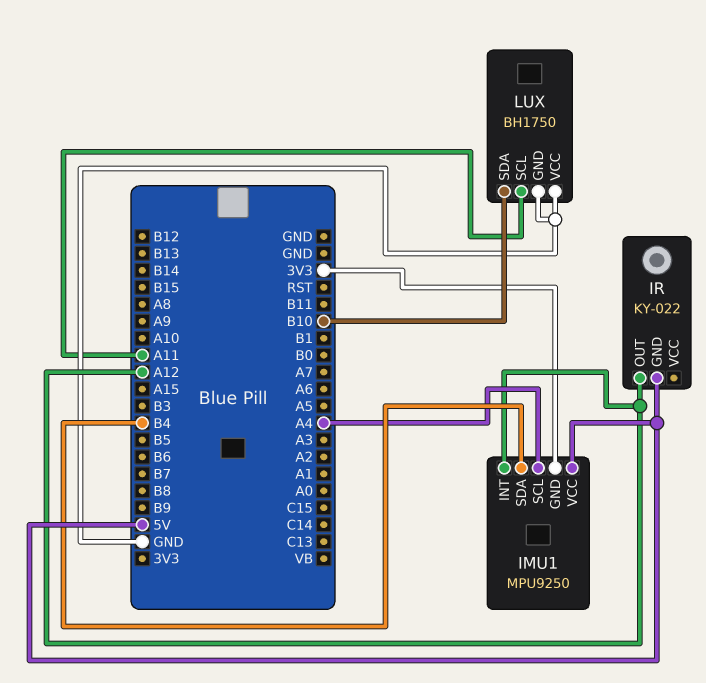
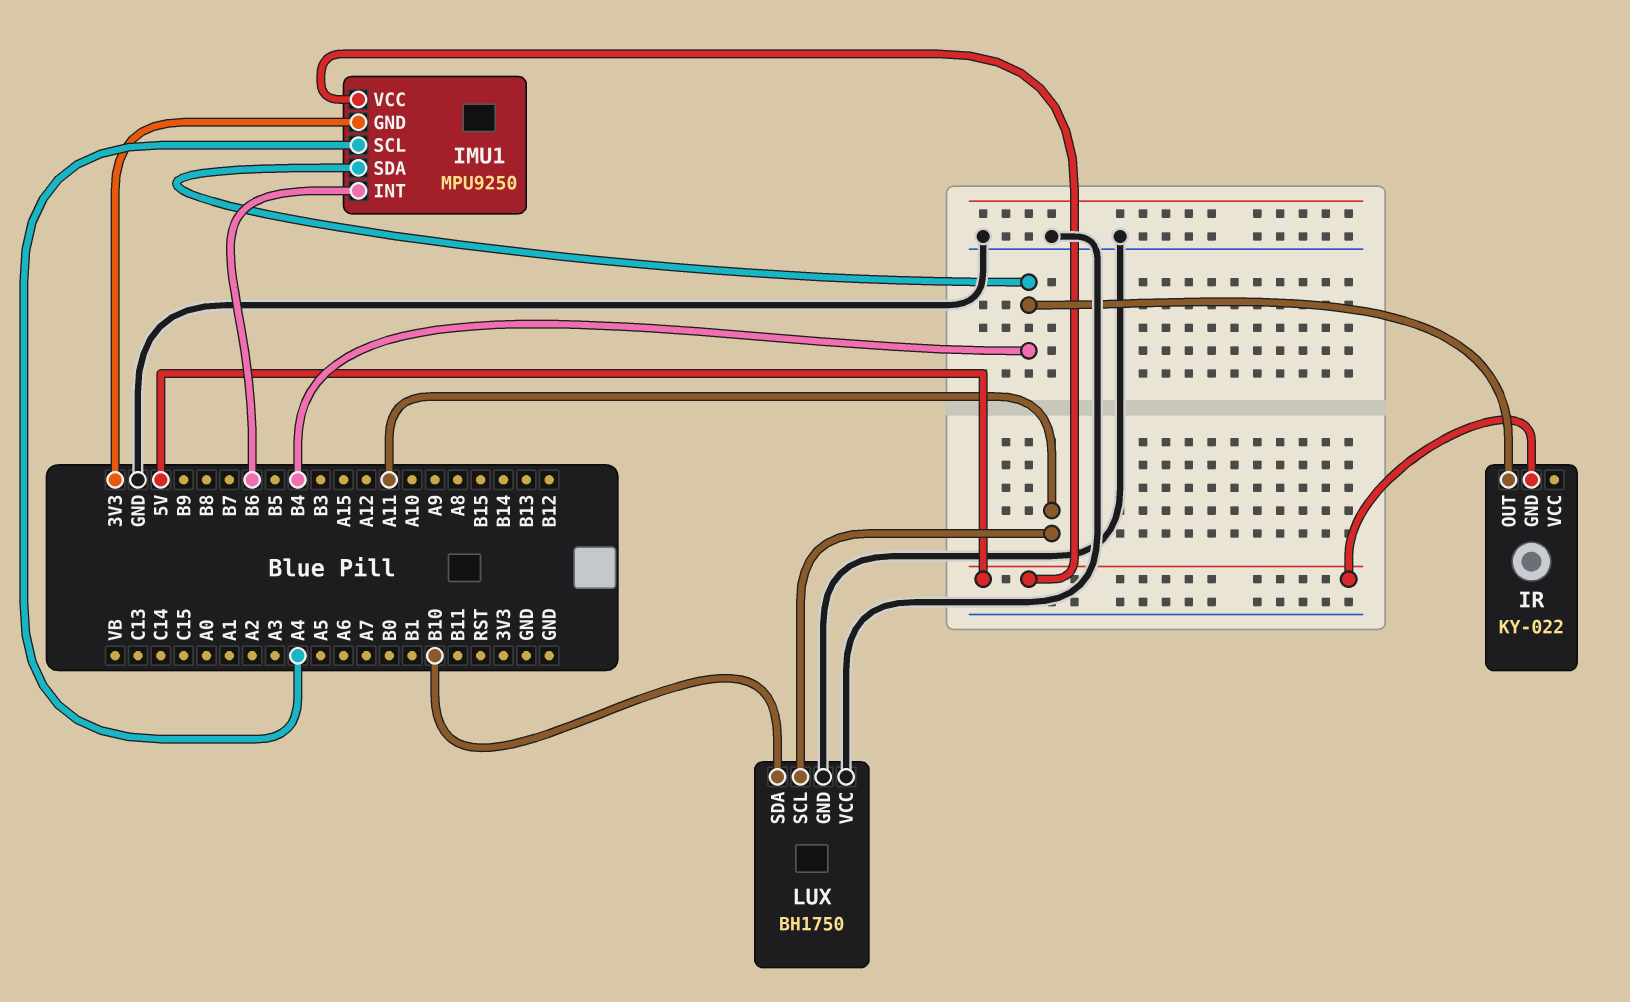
IMU1 pin INT: A12 -> B6
IR pin OUT: A12 -> B4

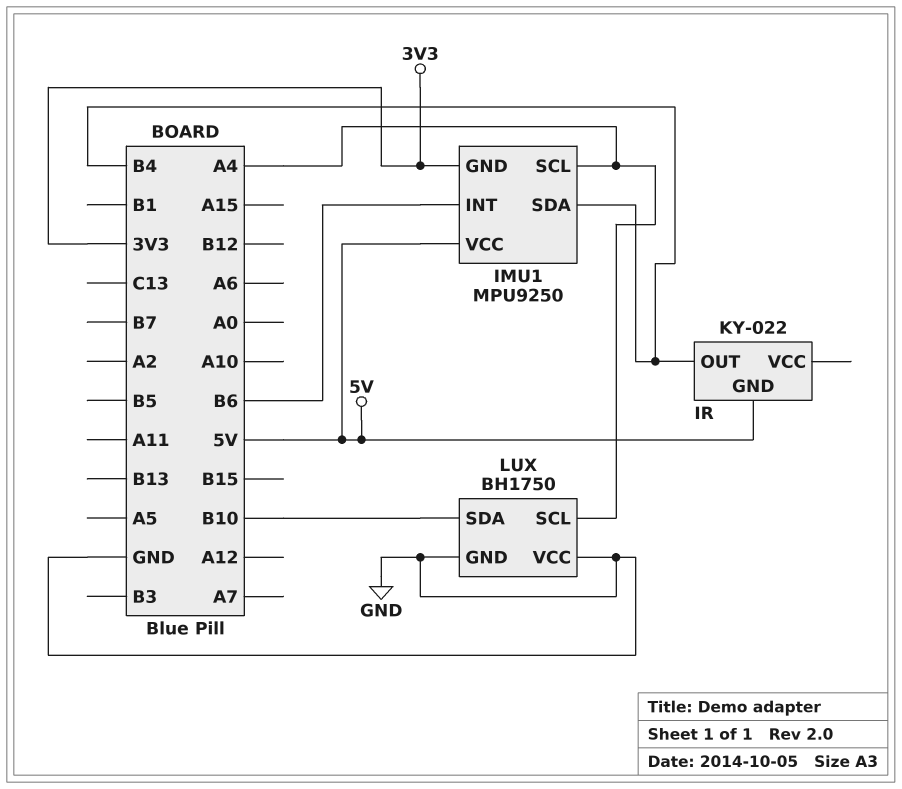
LUX pin SCL: A11 -> A4

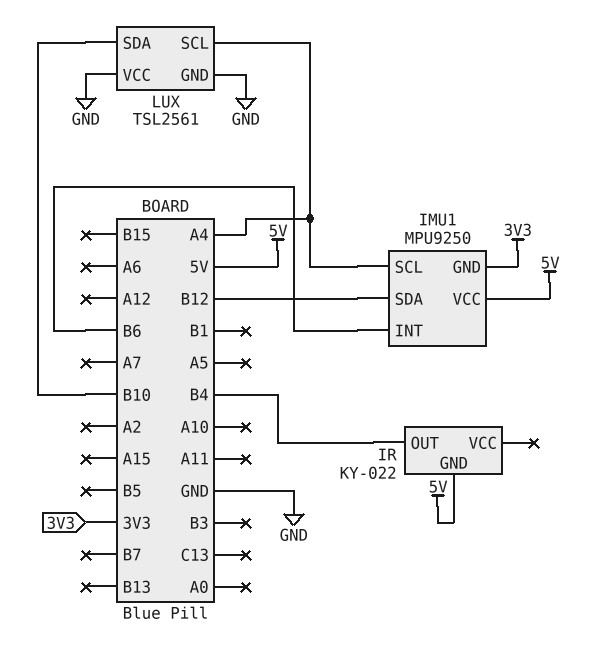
IMU1 pin SDA: B4 -> B12
LUX: BH1750 -> TSL2561

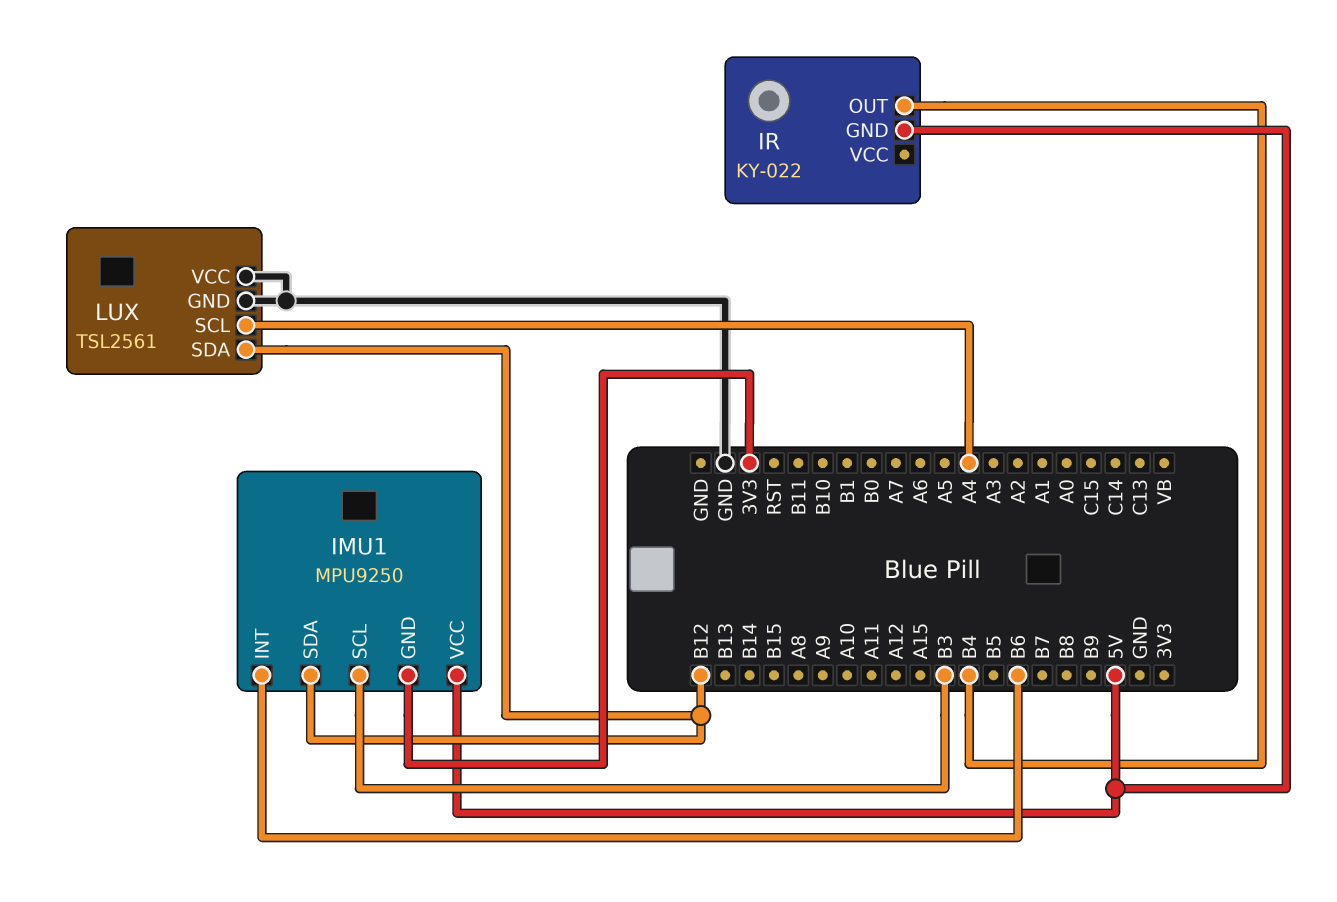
IMU1 pin SCL: A4 -> B3
LUX pin SDA: B10 -> B12

